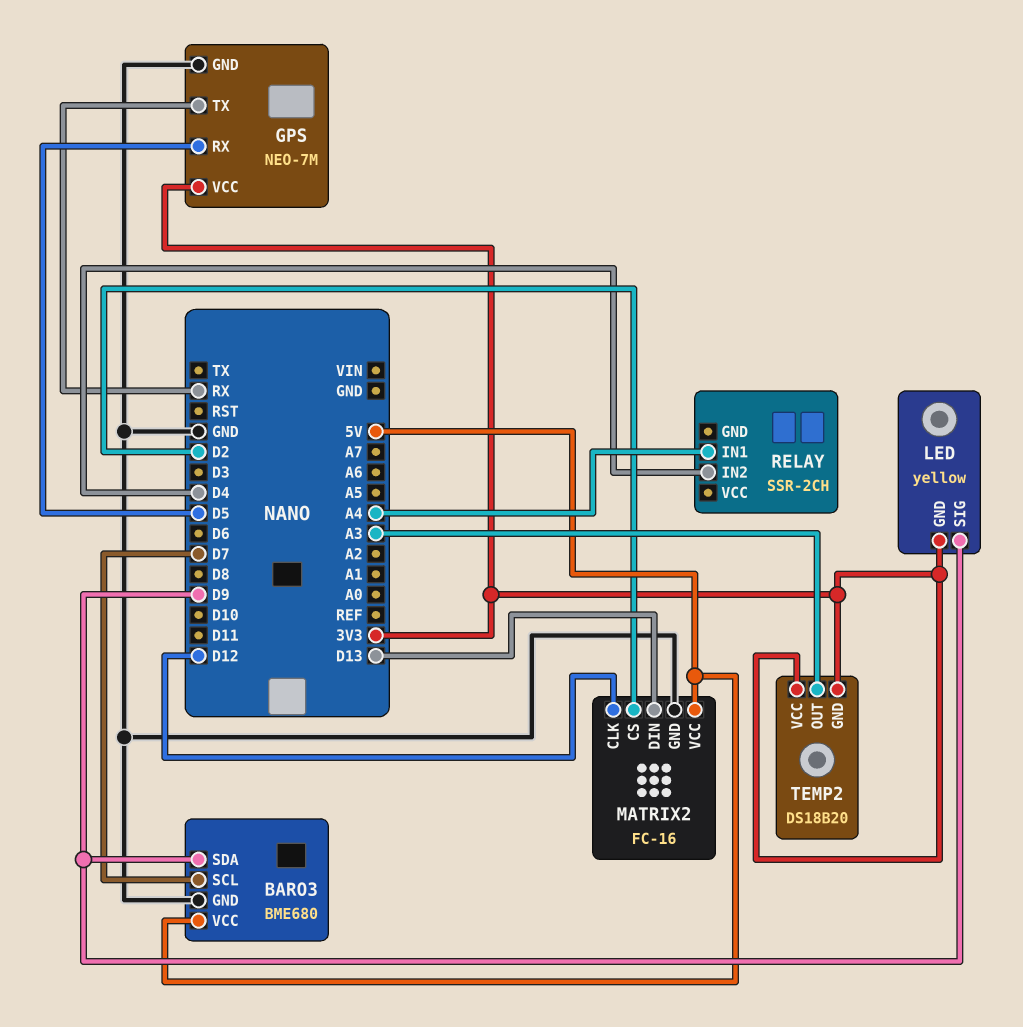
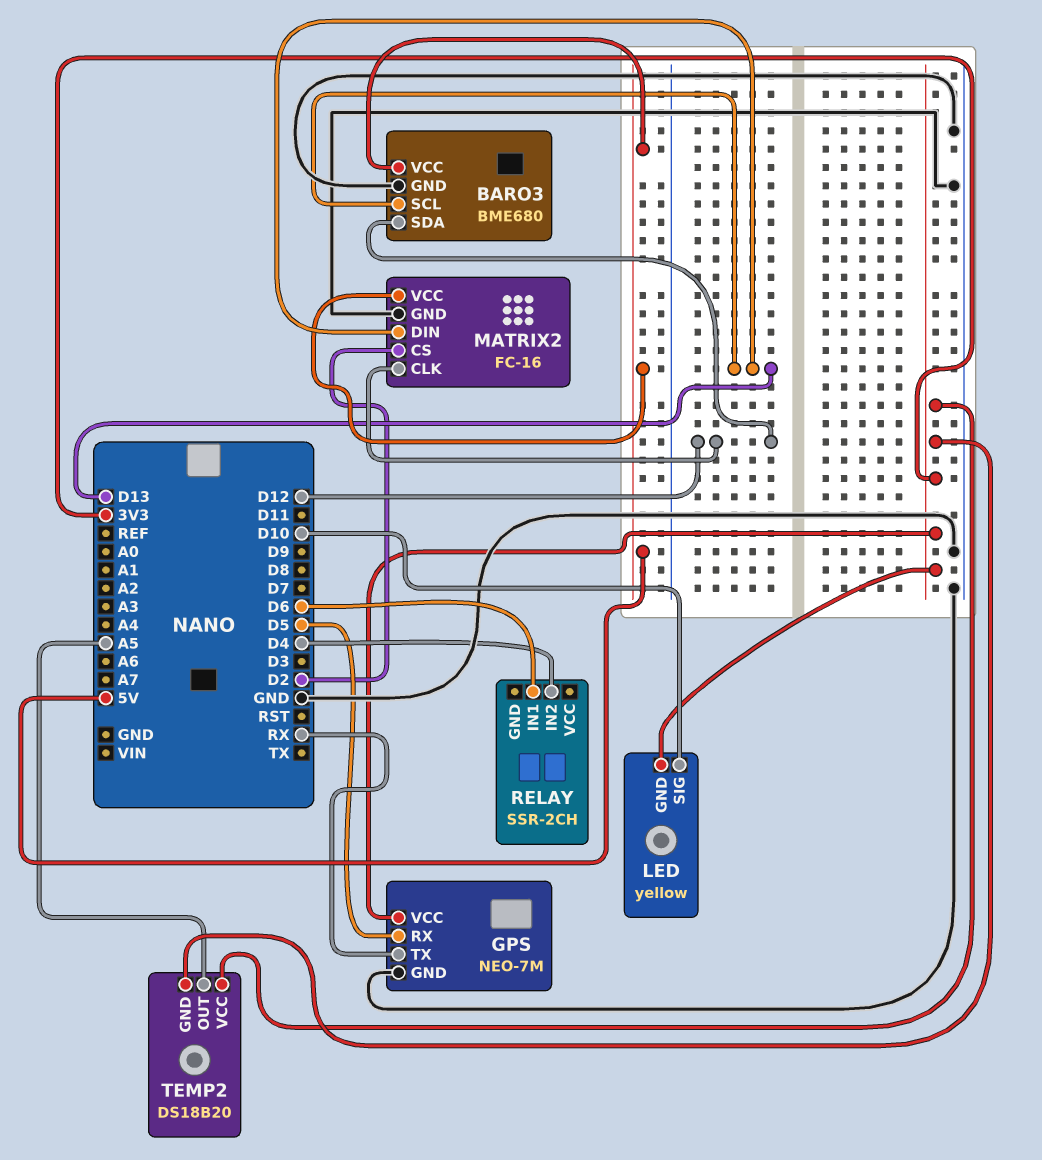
BARO3 pin SCL: D7 -> D13
BARO3 pin SDA: D9 -> D12
LED pin SIG: D9 -> D10
RELAY pin IN1: A4 -> D6
TEMP2 pin OUT: A3 -> A5

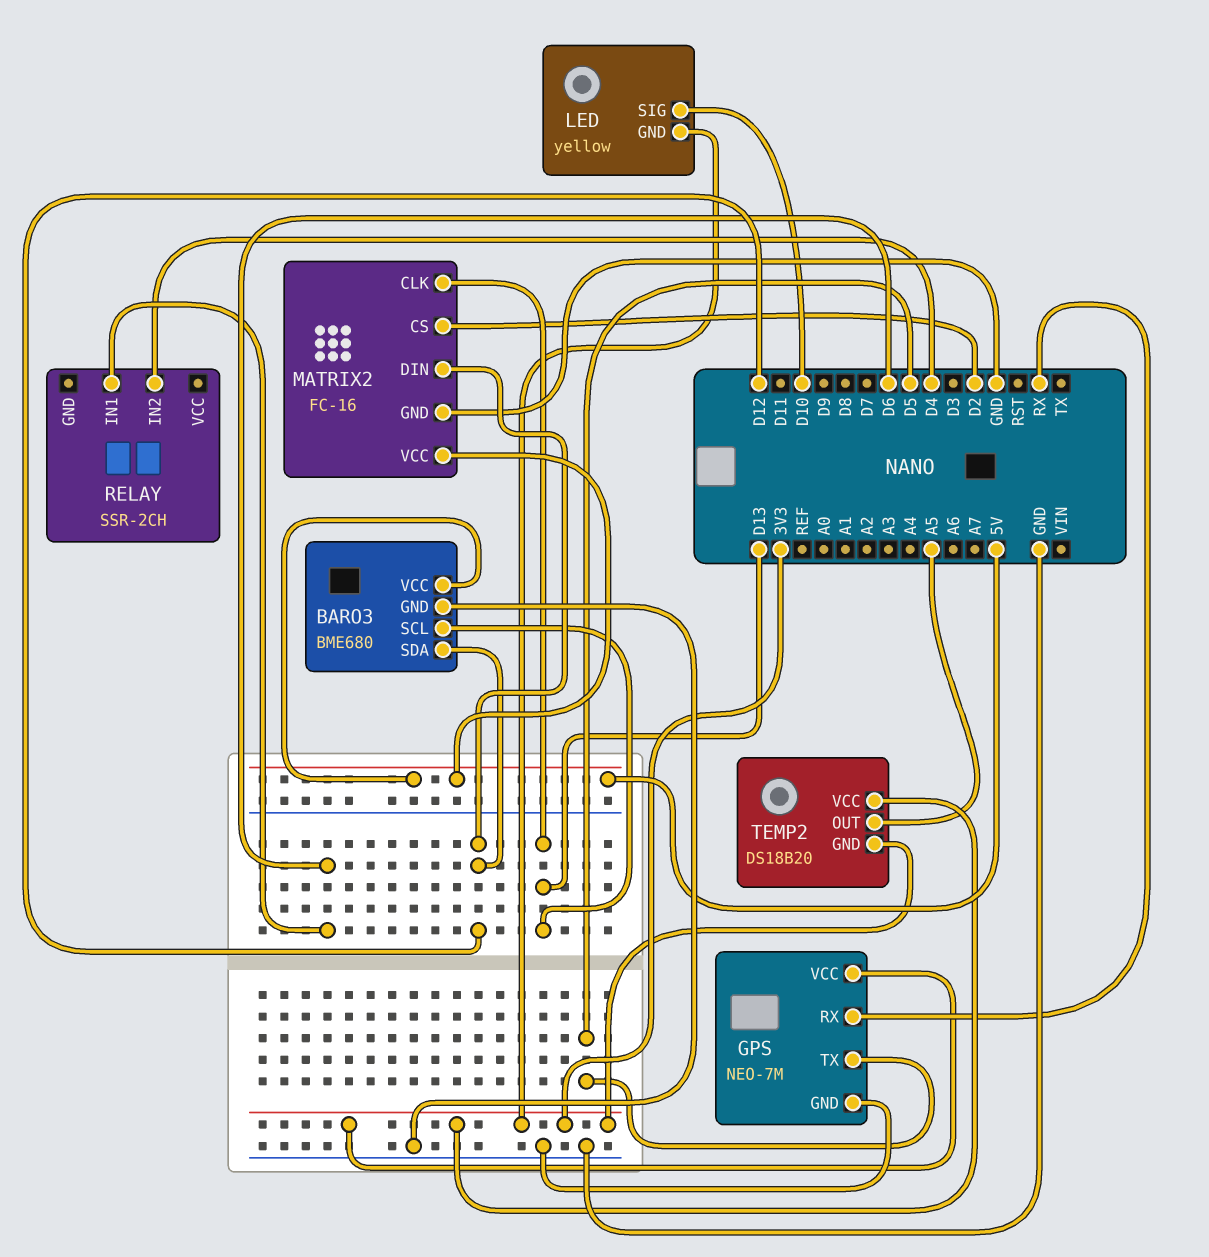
GPS pin RX: D5 -> RX
GPS pin TX: RX -> D5
MATRIX2 pin CLK: D12 -> D13
MATRIX2 pin DIN: D13 -> D12

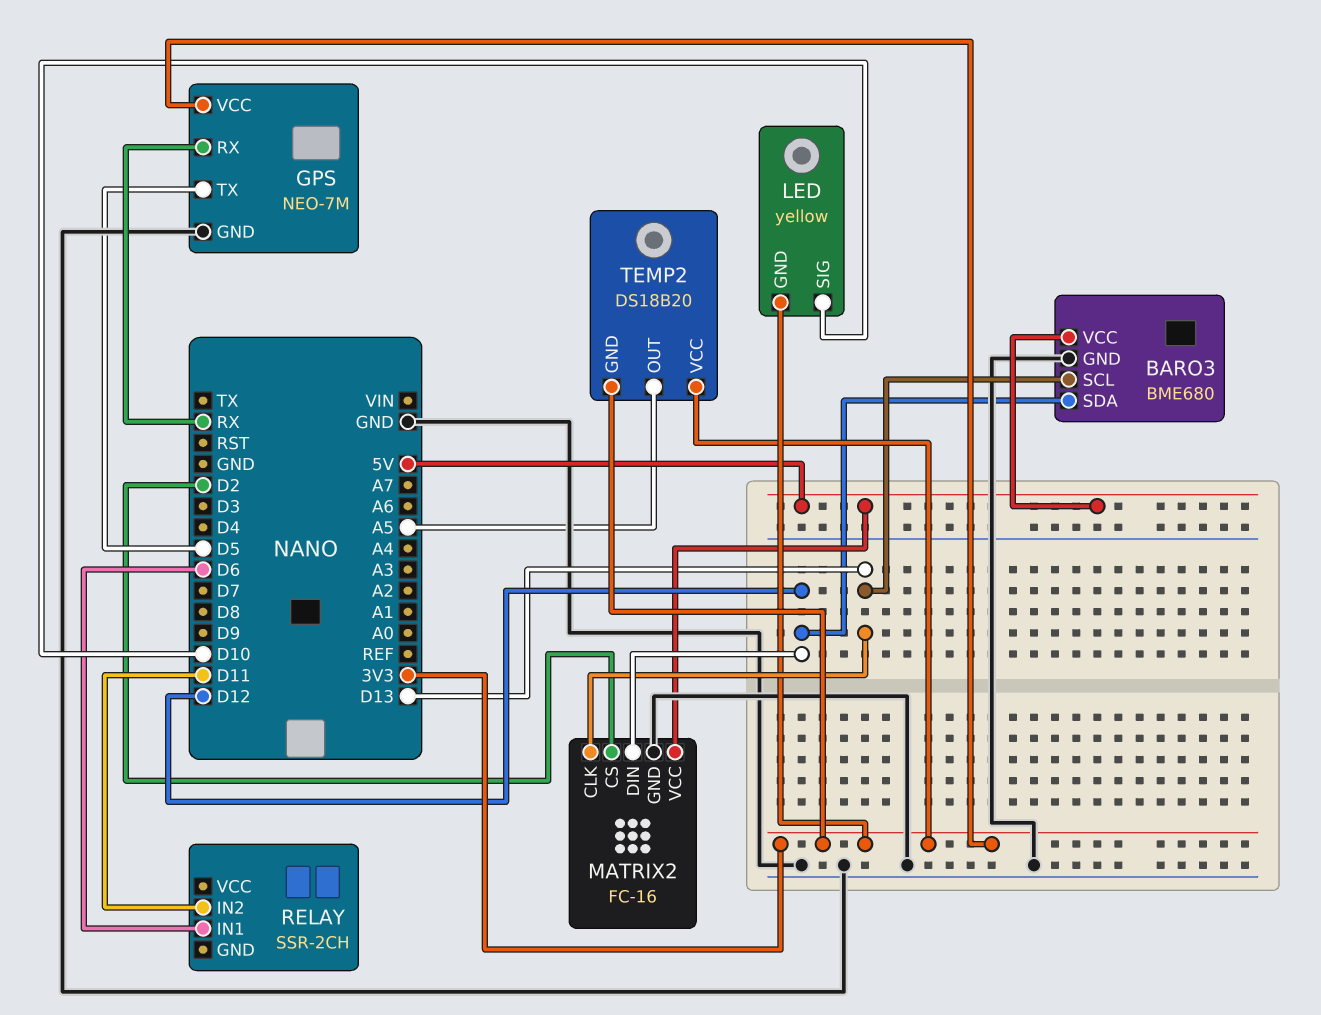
RELAY pin IN2: D4 -> D11

